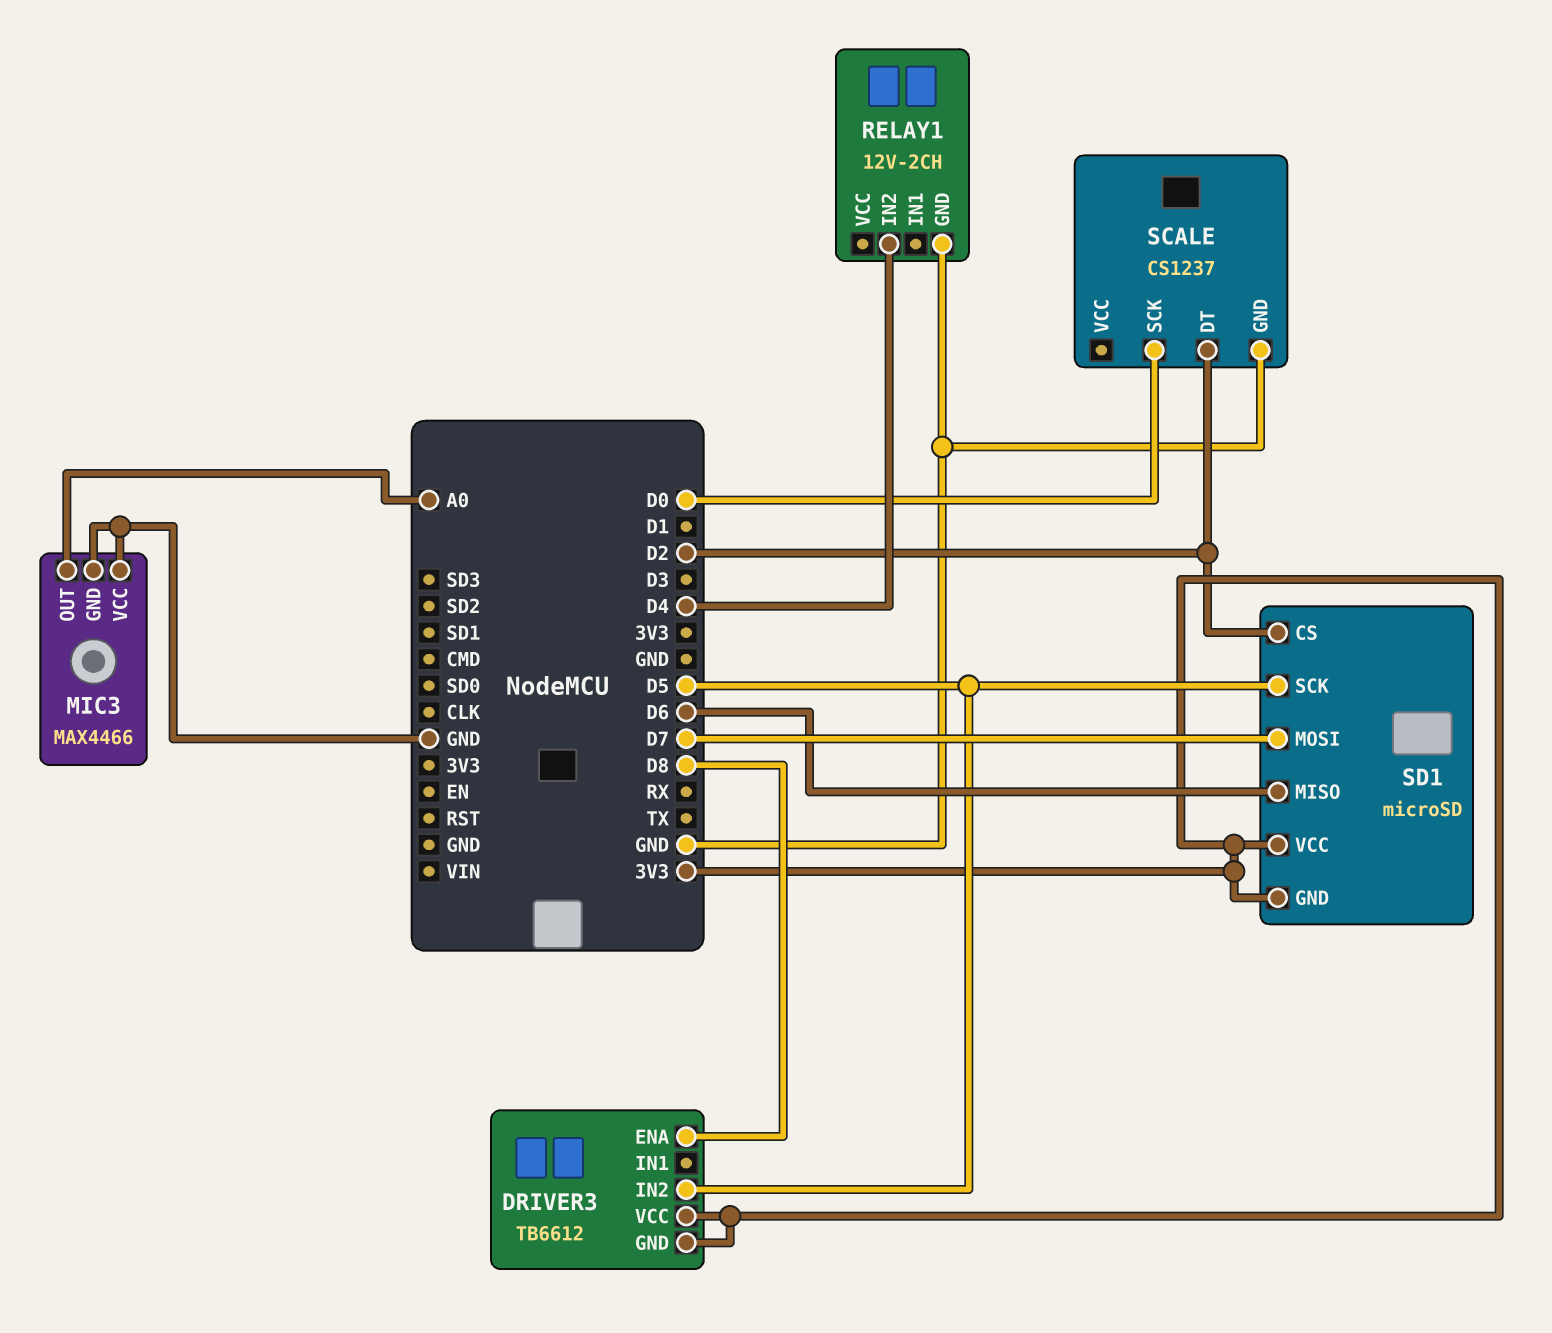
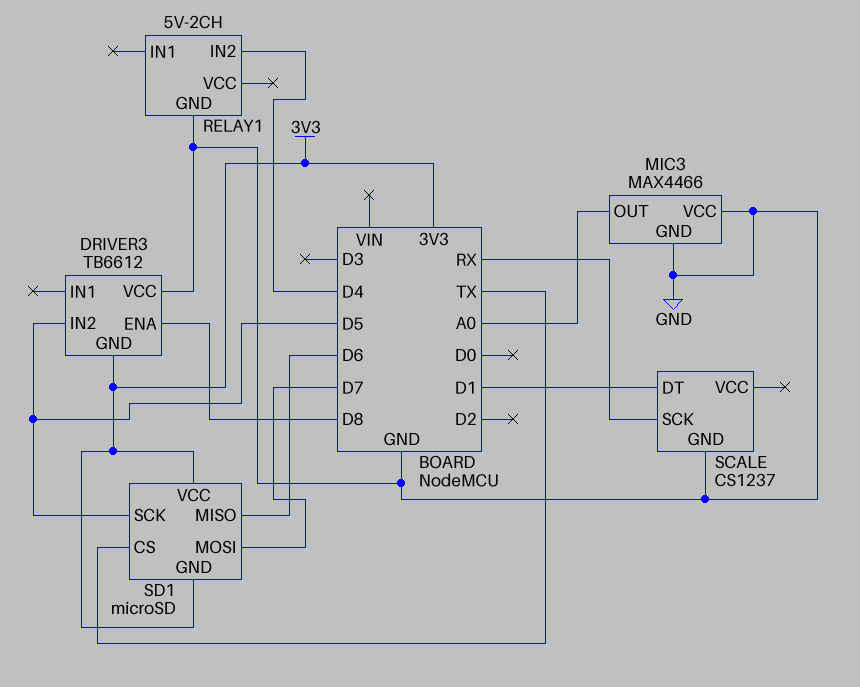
DRIVER3 pin VCC: 3V3 -> GND
RELAY1: 12V-2CH -> 5V-2CH
SCALE pin DT: D2 -> D1
SCALE pin SCK: D0 -> RX
SD1 pin CS: D2 -> TX

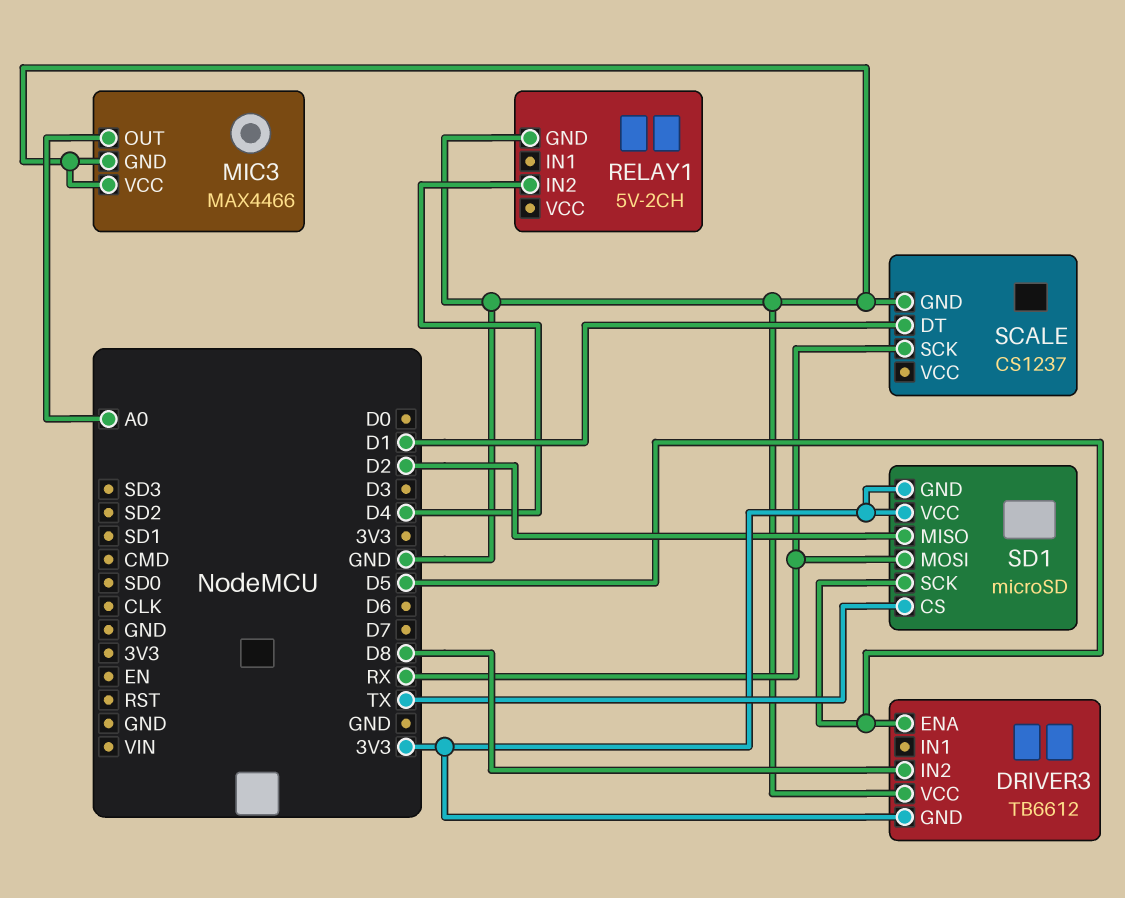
DRIVER3 pin ENA: D8 -> D5
DRIVER3 pin IN2: D5 -> D8
SD1 pin MISO: D6 -> D2
SD1 pin MOSI: D7 -> RX

